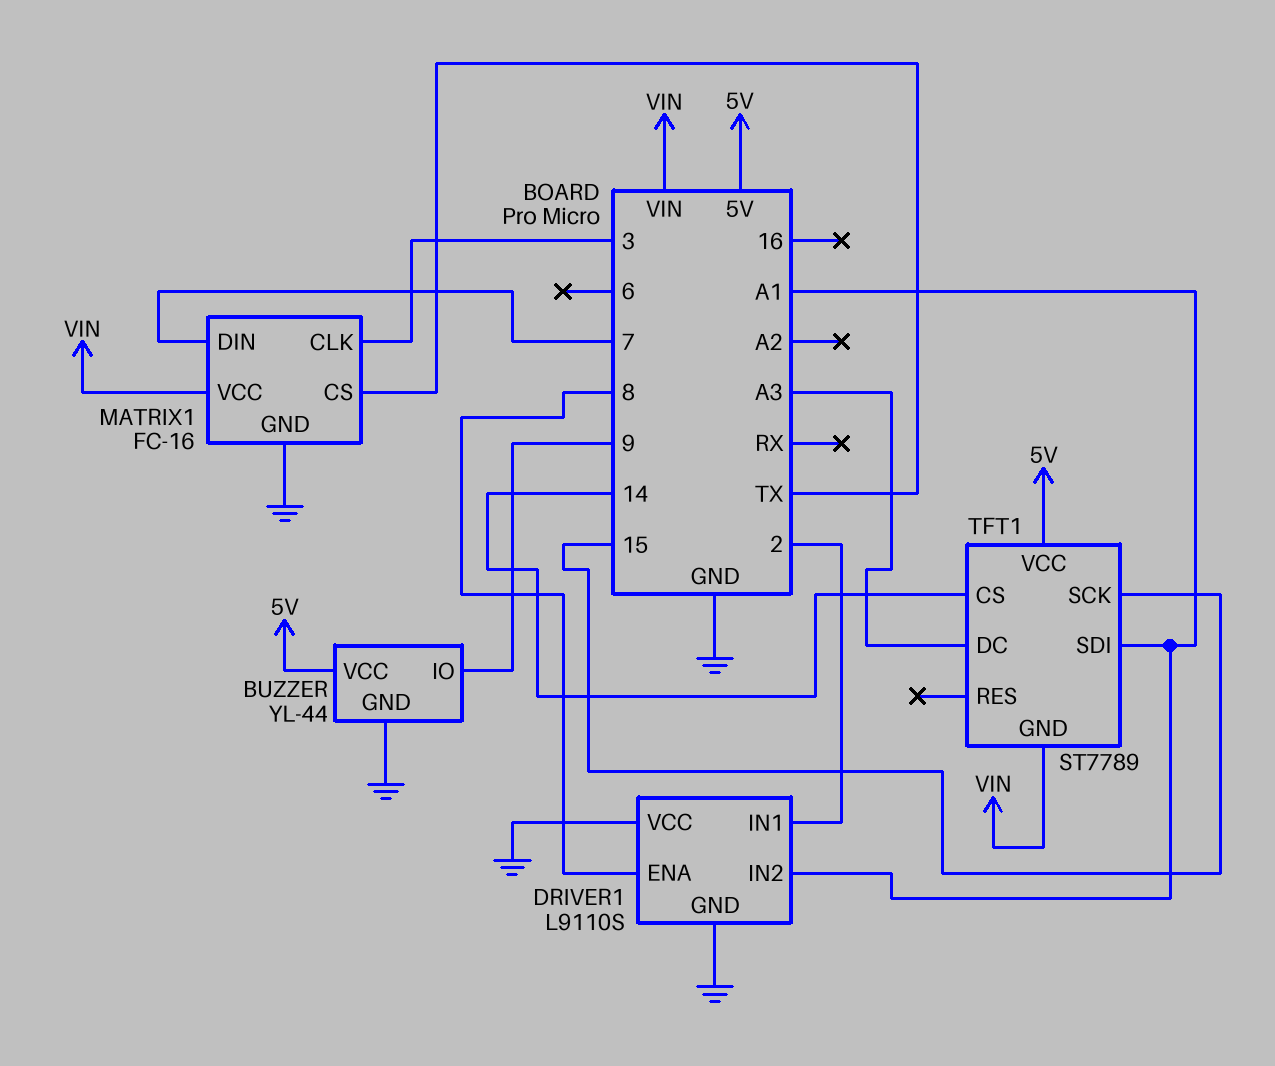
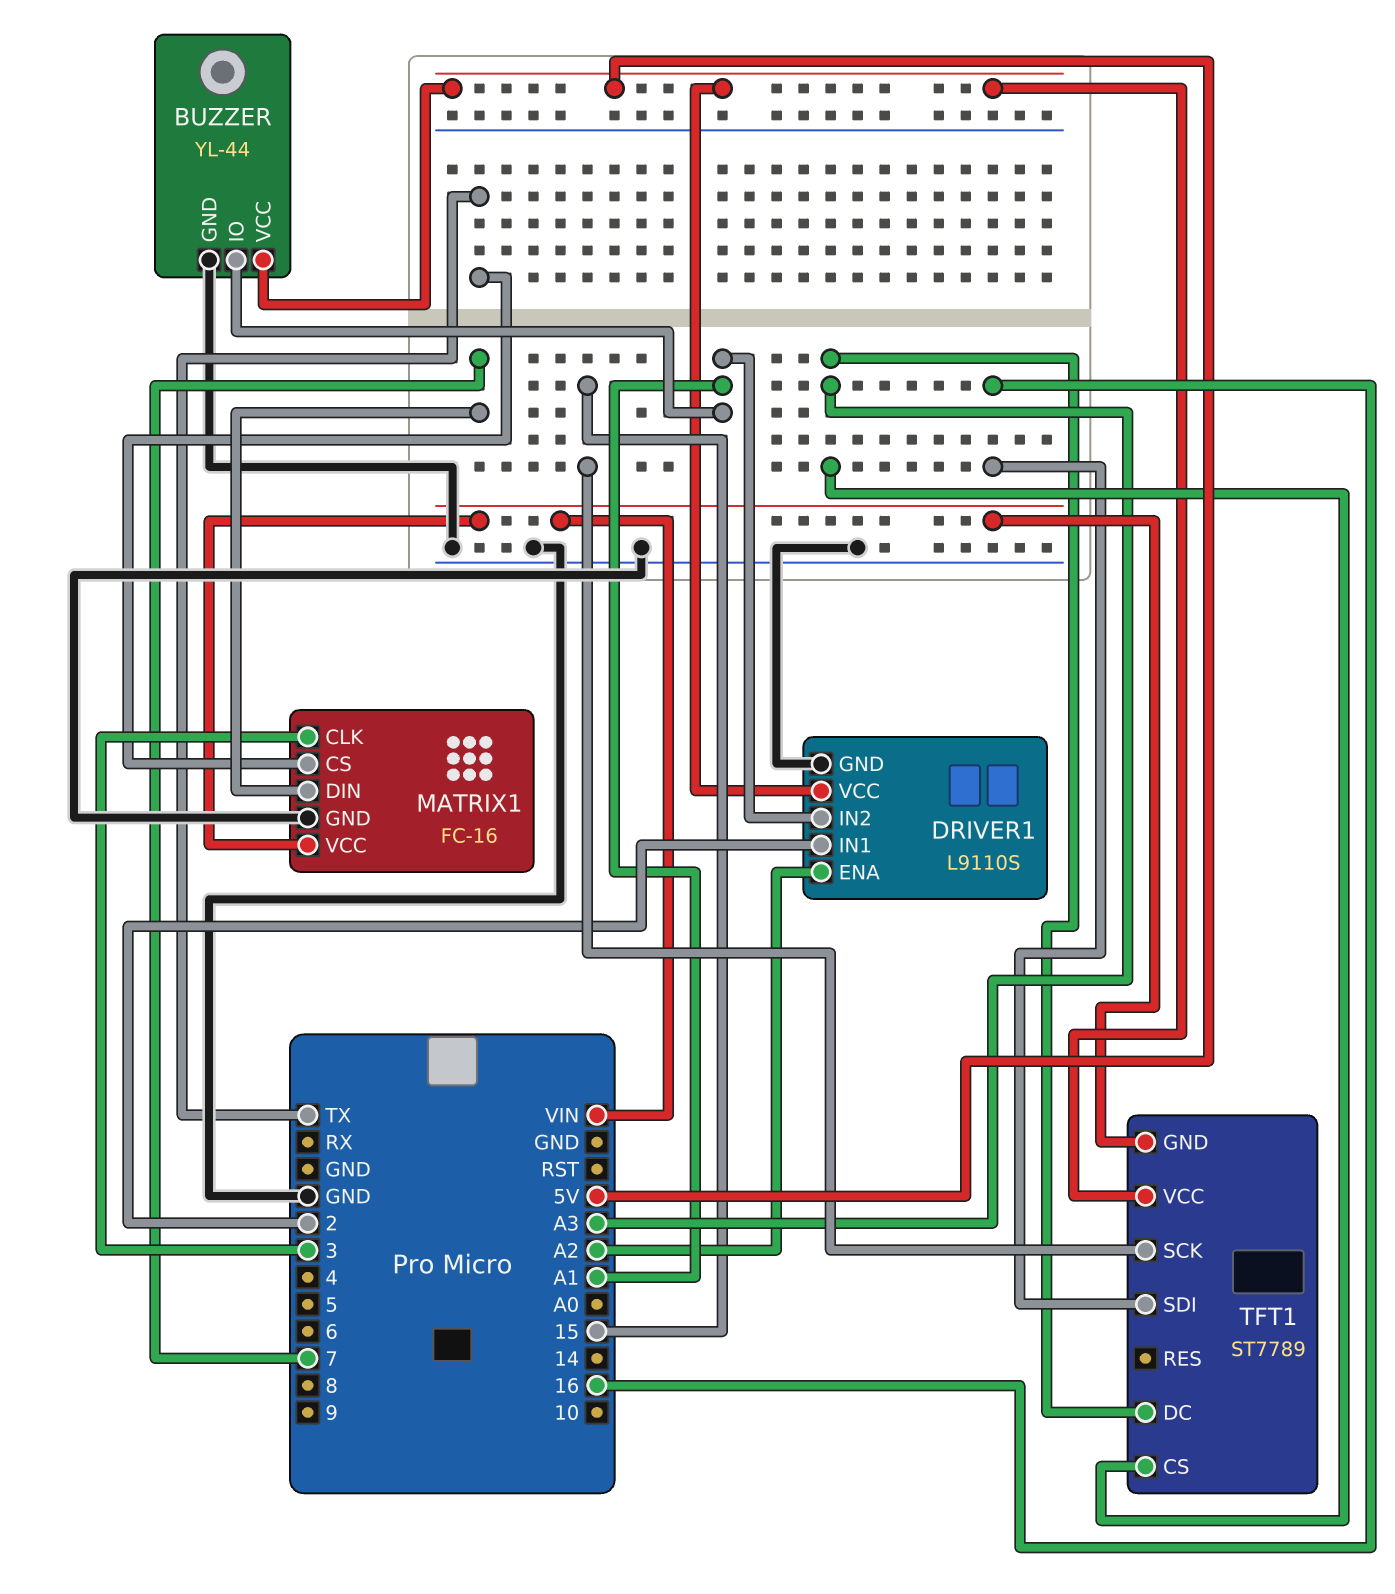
BUZZER pin IO: 9 -> A1
DRIVER1 pin ENA: 8 -> A2
DRIVER1 pin VCC: GND -> 5V
TFT1 pin CS: 14 -> A3
TFT1 pin SDI: A1 -> 16

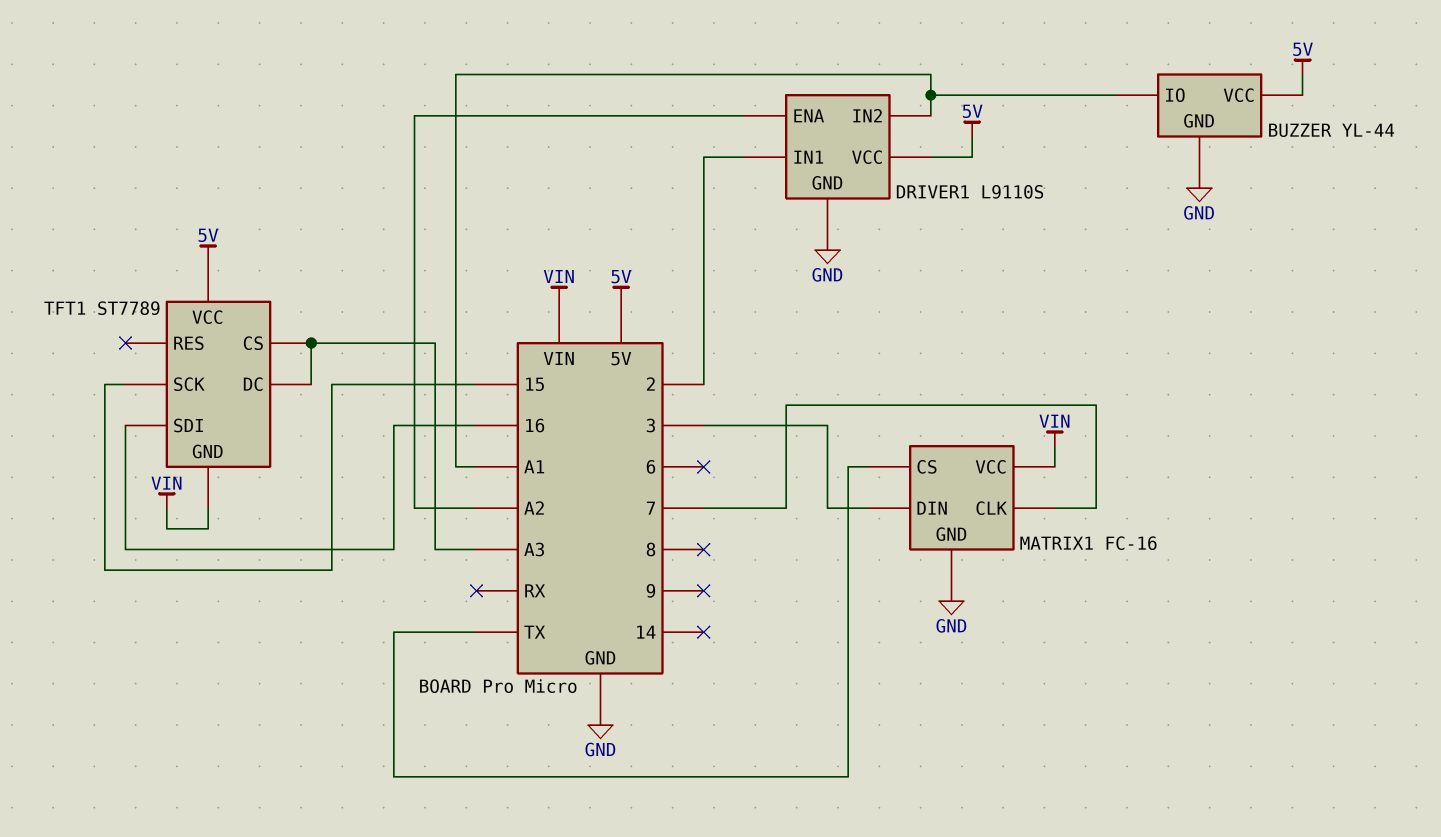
MATRIX1 pin CLK: 3 -> 7
MATRIX1 pin DIN: 7 -> 3

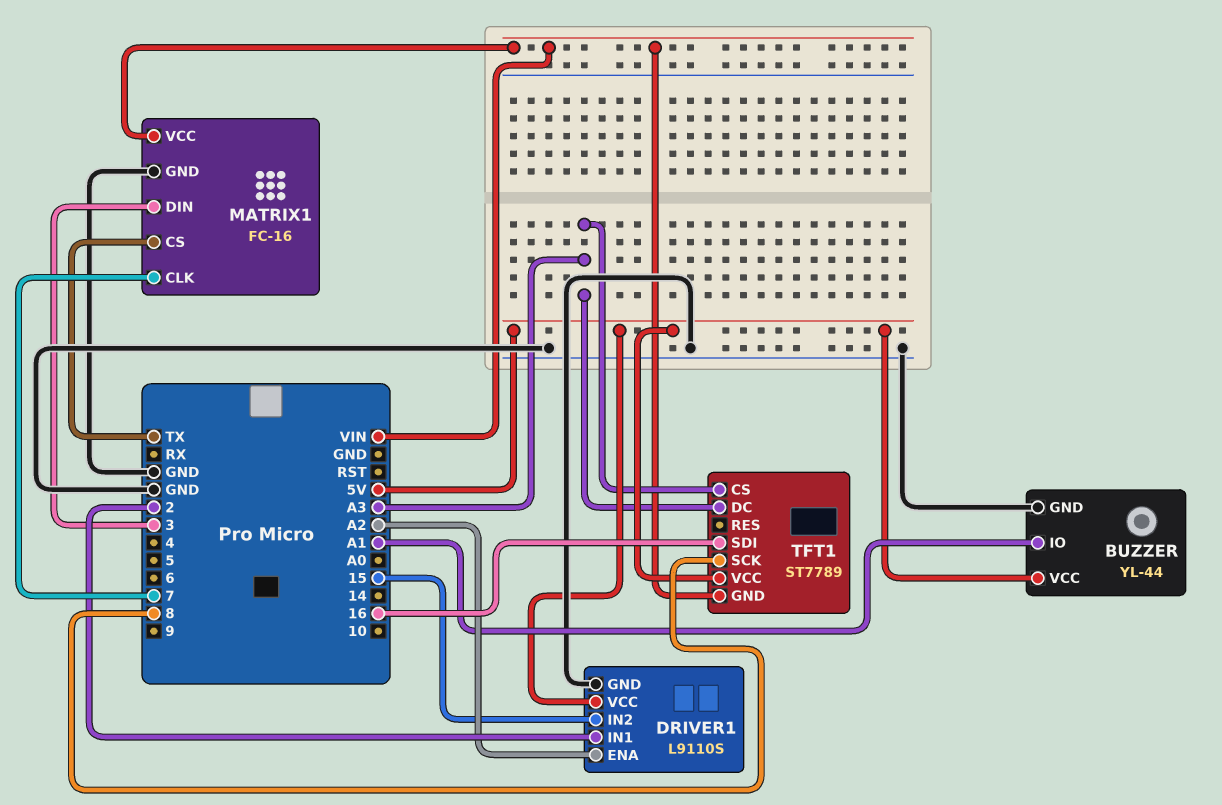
DRIVER1 pin IN2: A1 -> 15
TFT1 pin SCK: 15 -> 8

